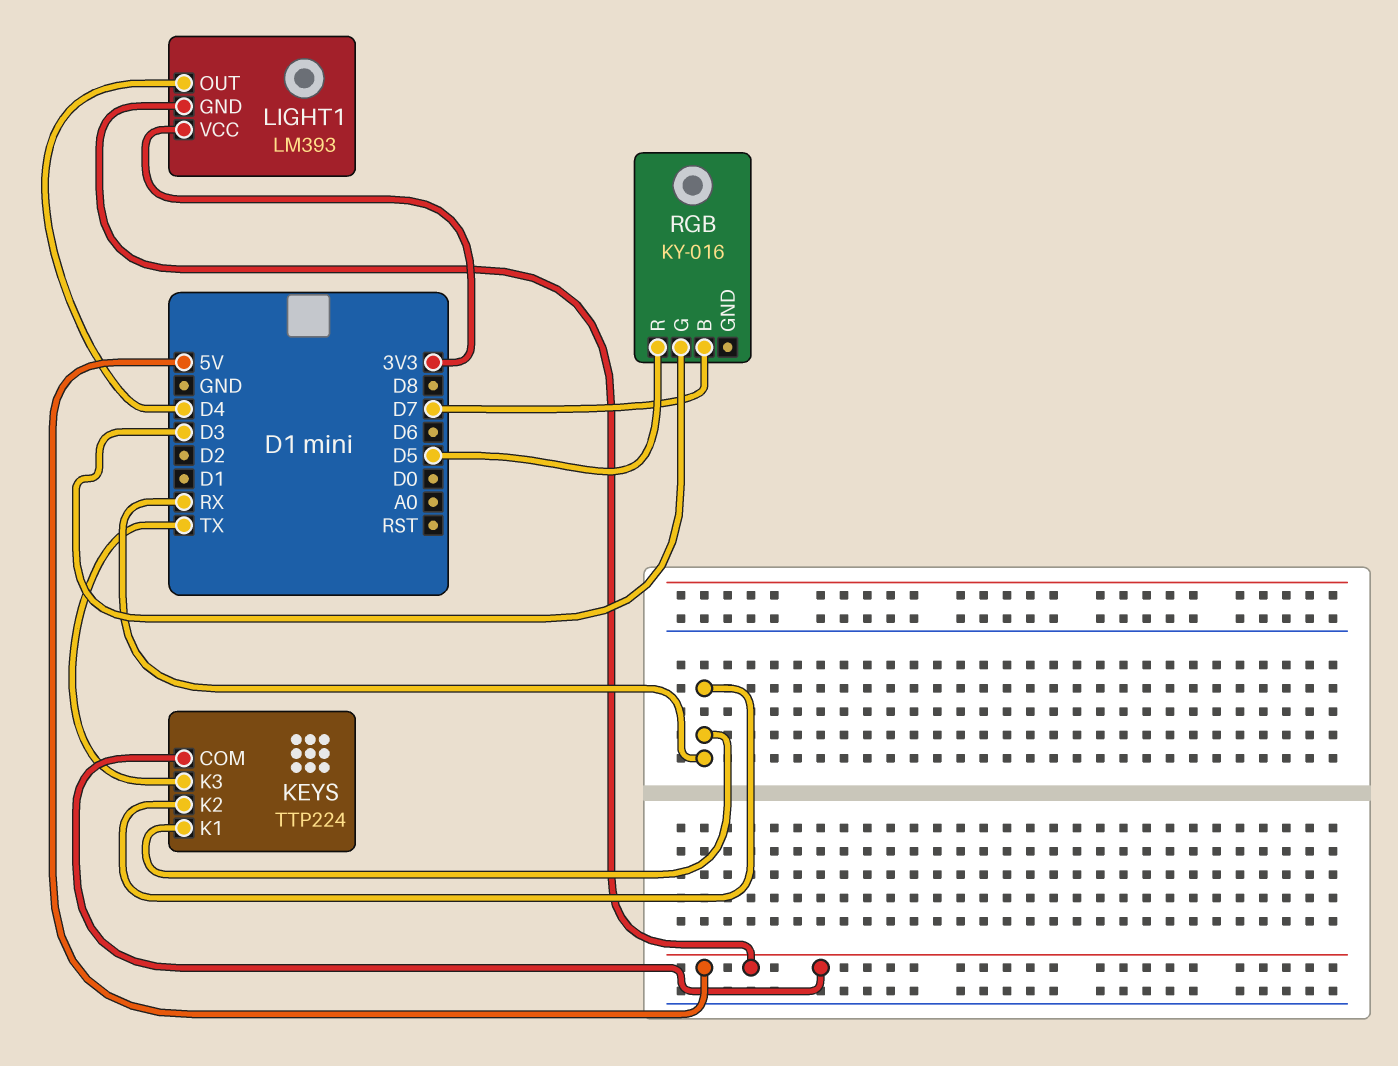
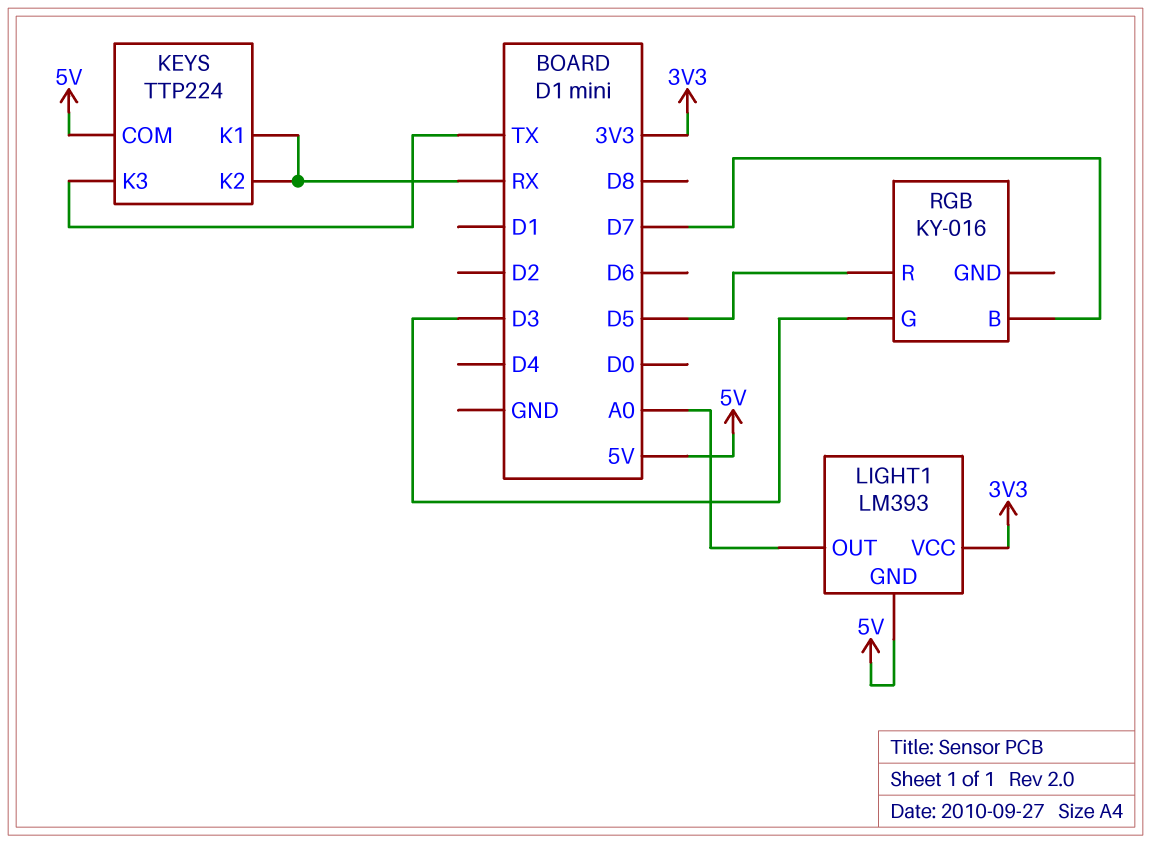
LIGHT1 pin OUT: D4 -> A0

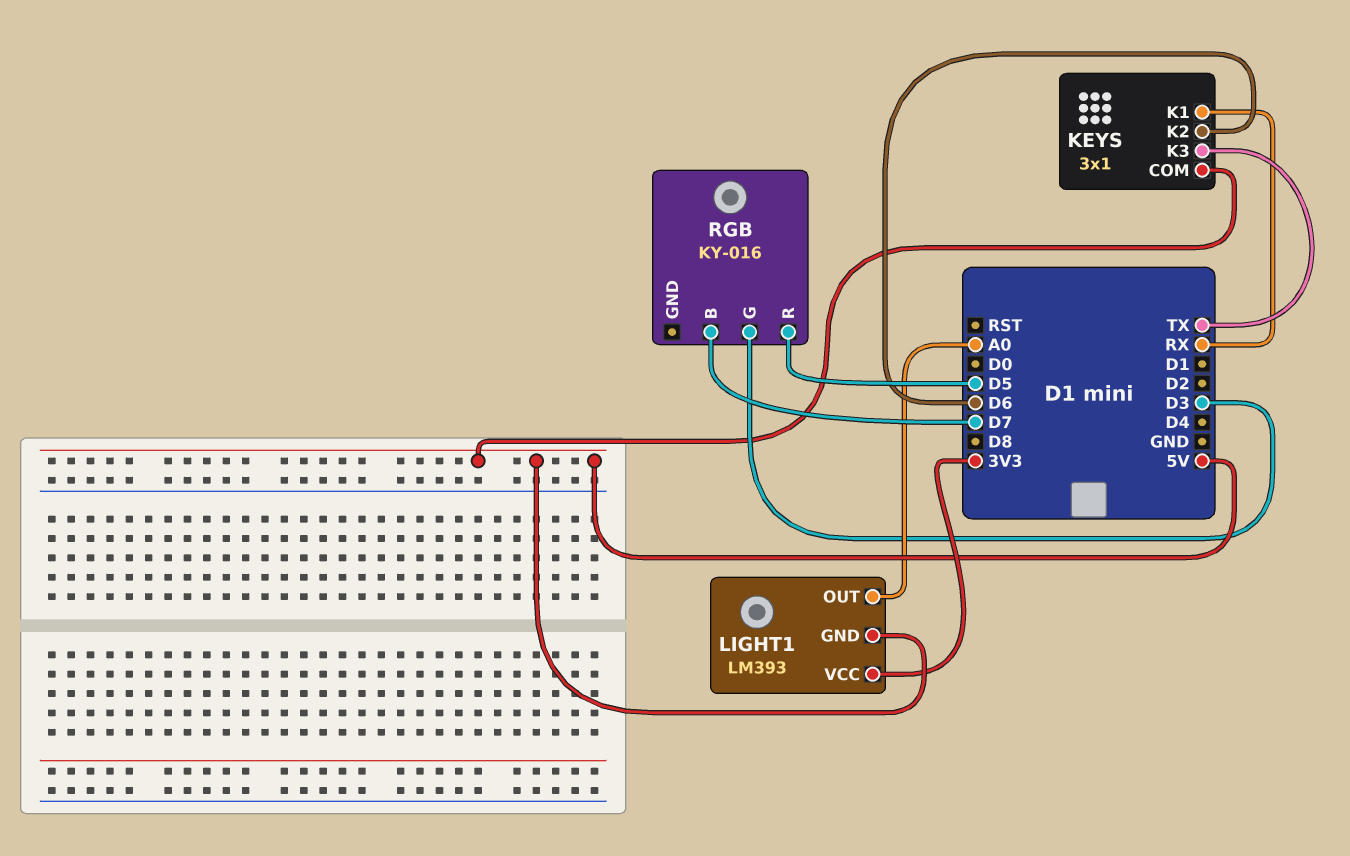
KEYS: TTP224 -> 3x1
KEYS pin K2: RX -> D6

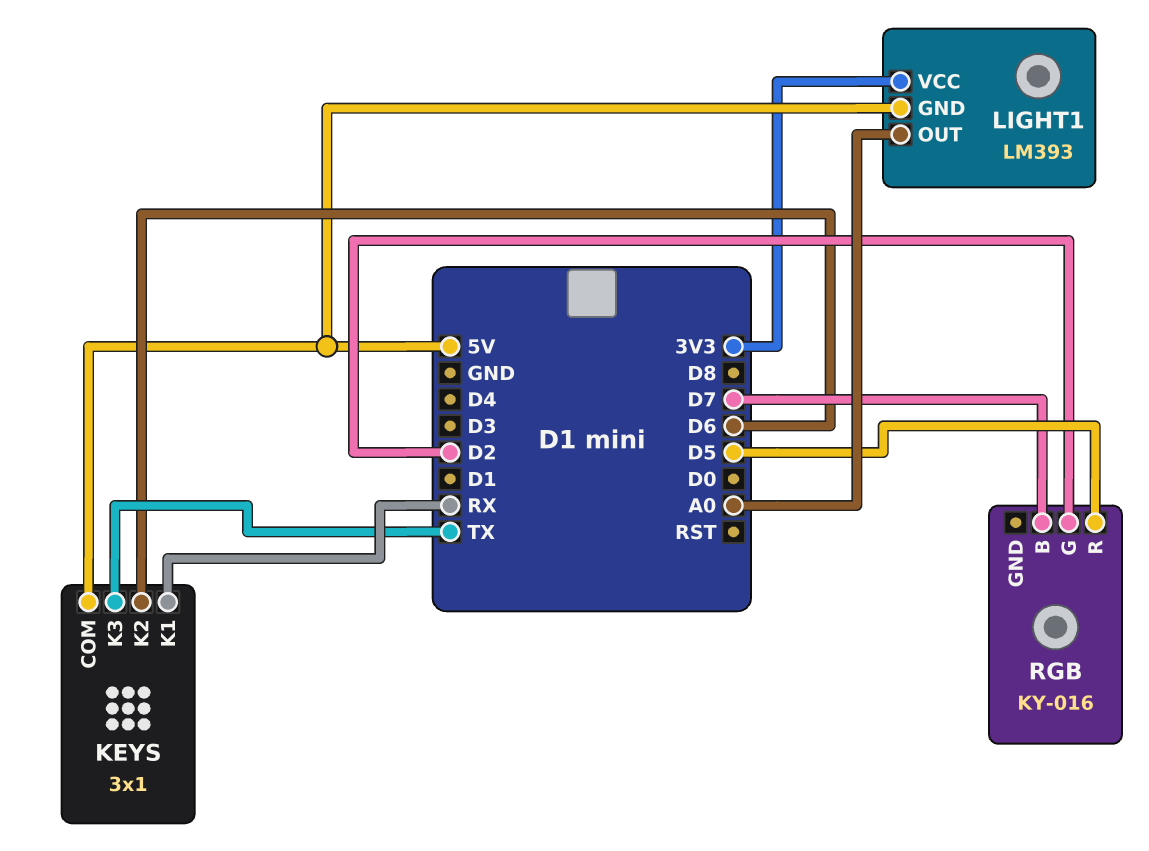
RGB pin G: D3 -> D2

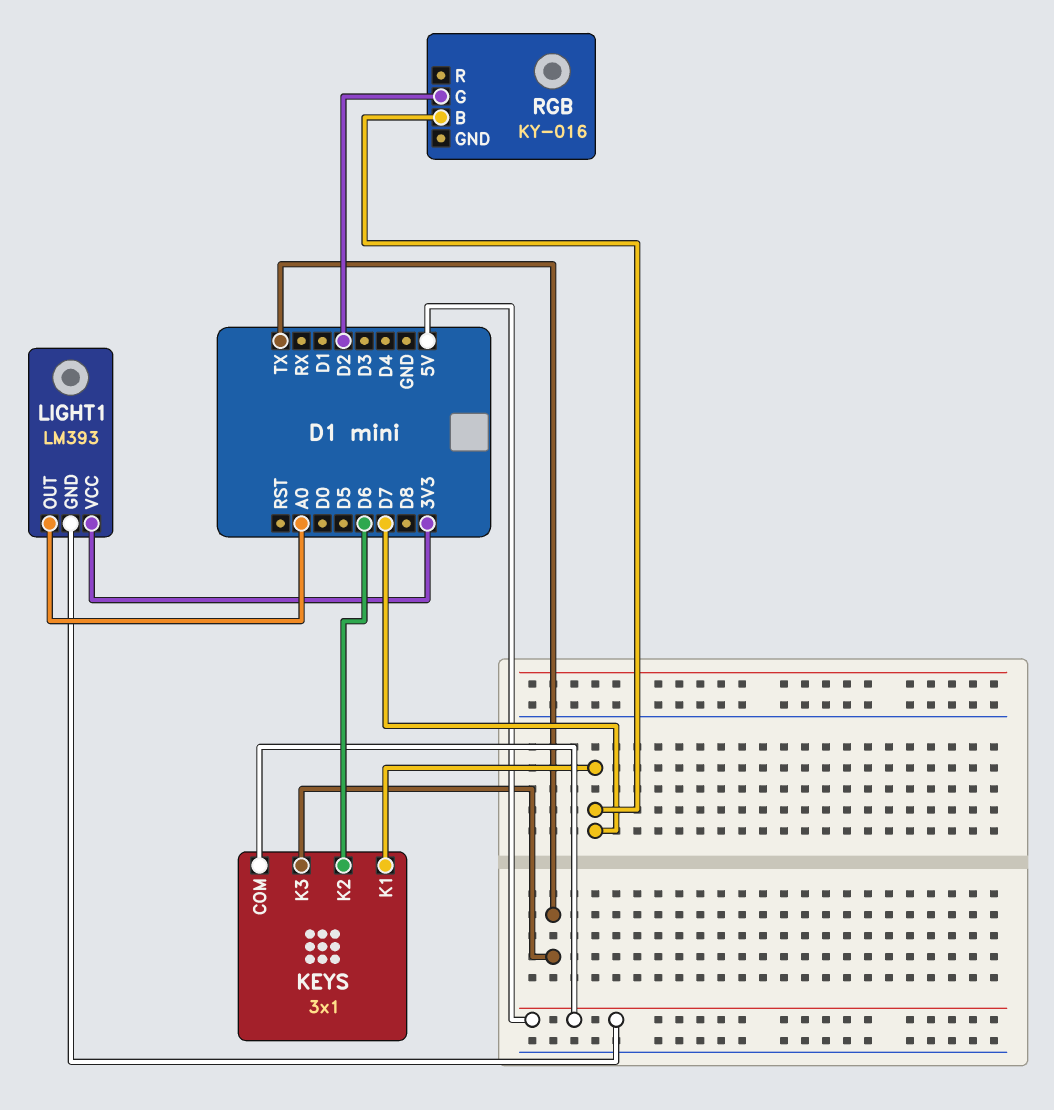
KEYS pin K1: RX -> D7
RGB pin R: D5 -> none

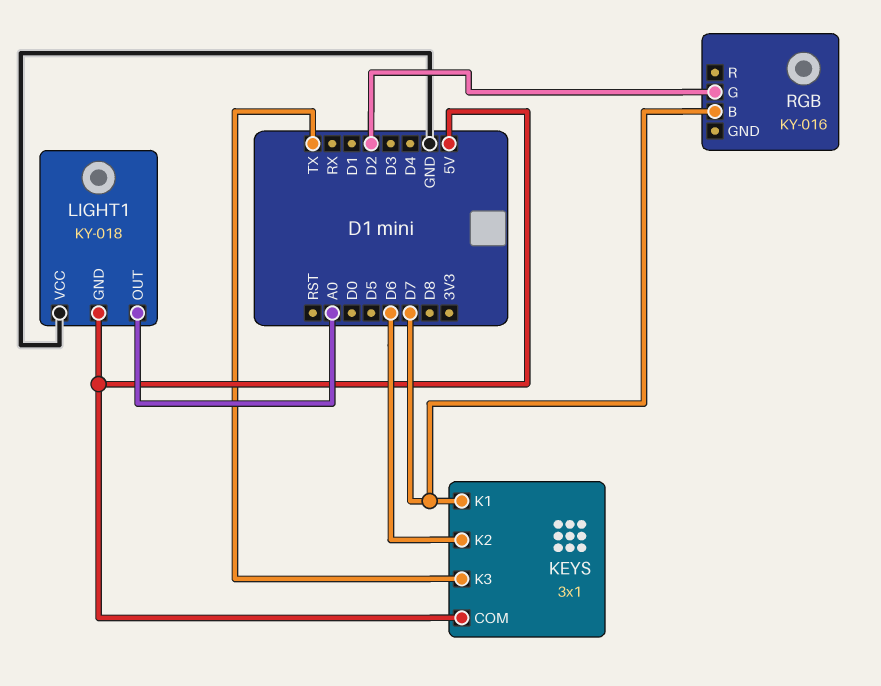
LIGHT1: LM393 -> KY-018
LIGHT1 pin VCC: 3V3 -> GND

